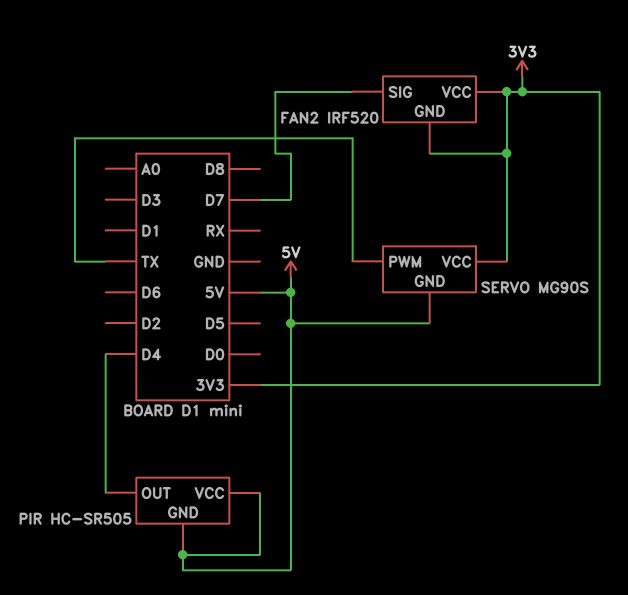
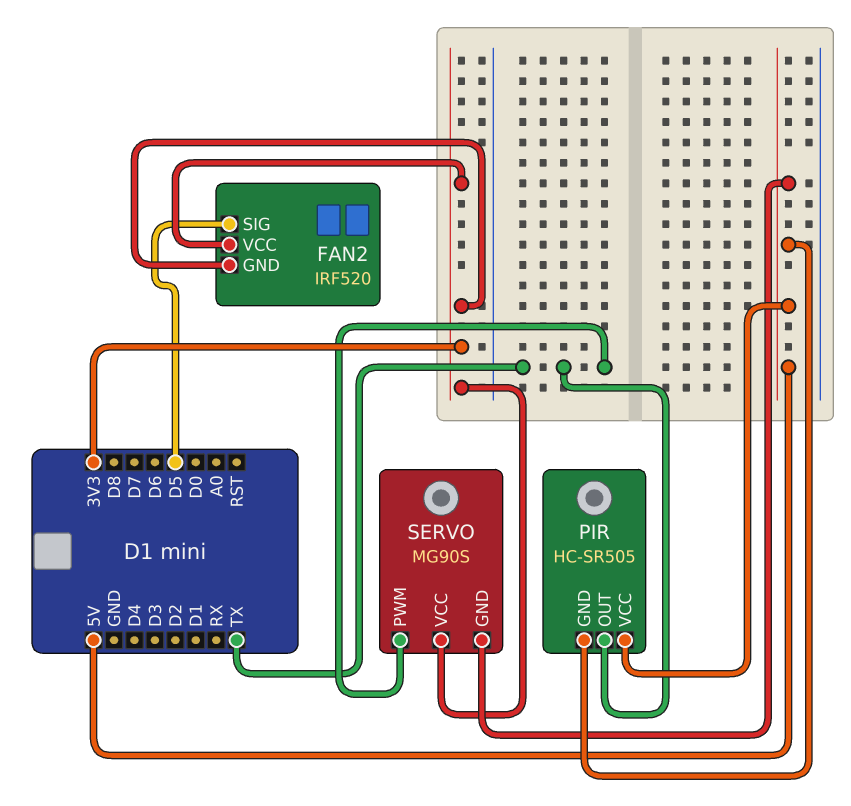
FAN2 pin SIG: D7 -> D5
PIR pin OUT: D4 -> TX

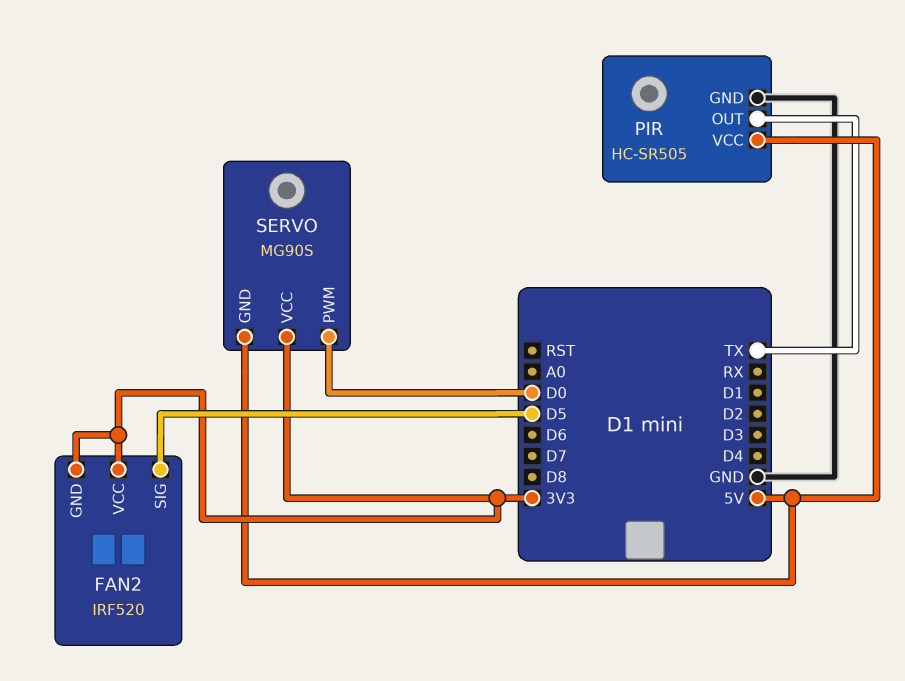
PIR pin GND: 5V -> GND
SERVO pin PWM: TX -> D0

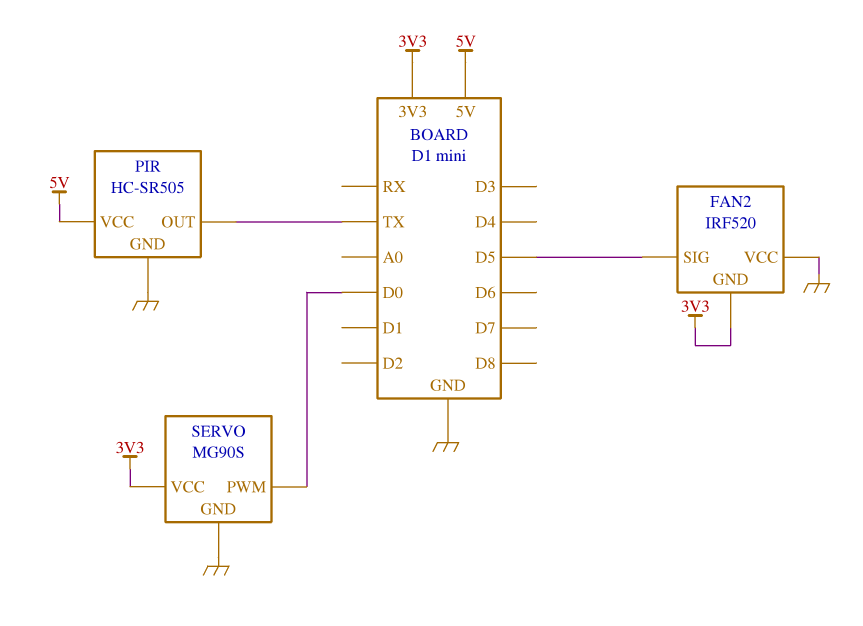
FAN2 pin VCC: 3V3 -> GND
SERVO pin GND: 5V -> GND

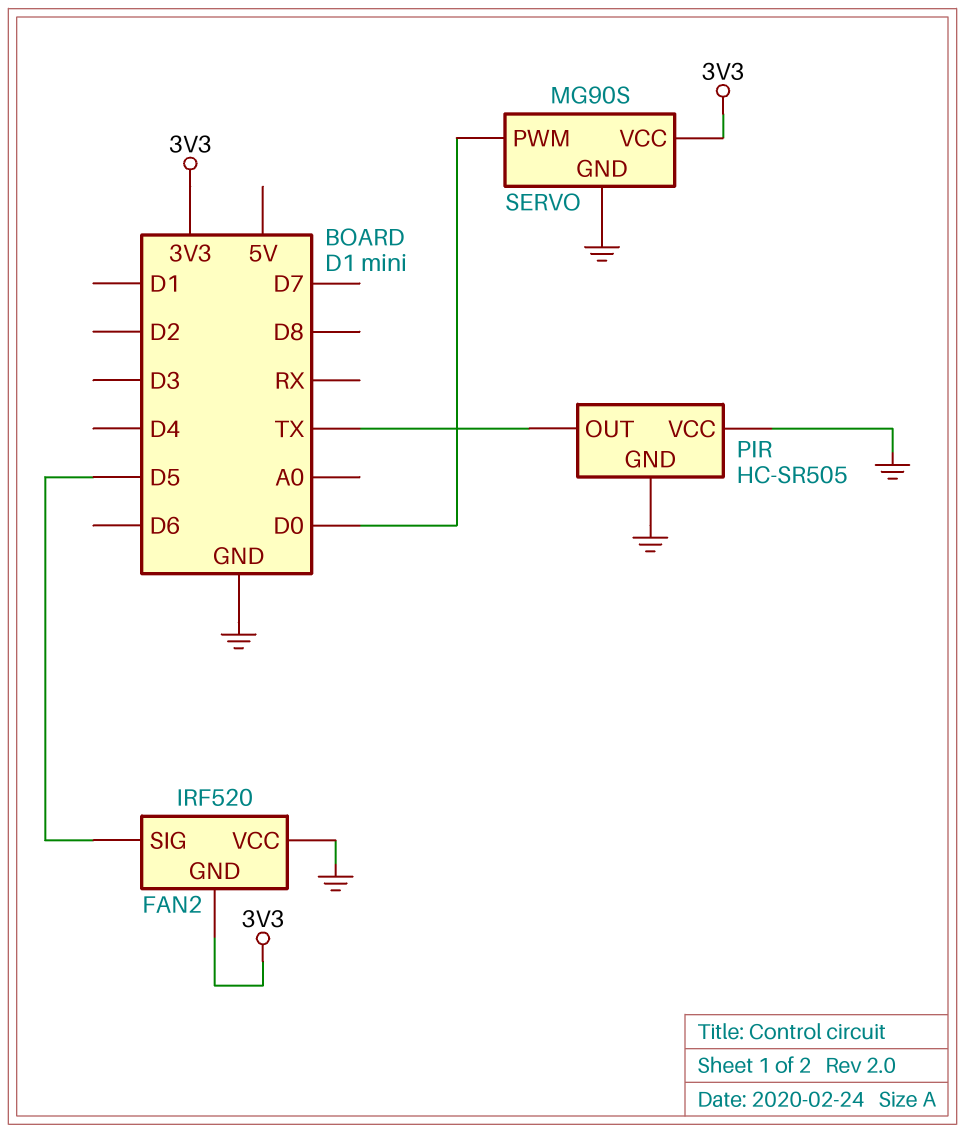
PIR pin VCC: 5V -> GND

